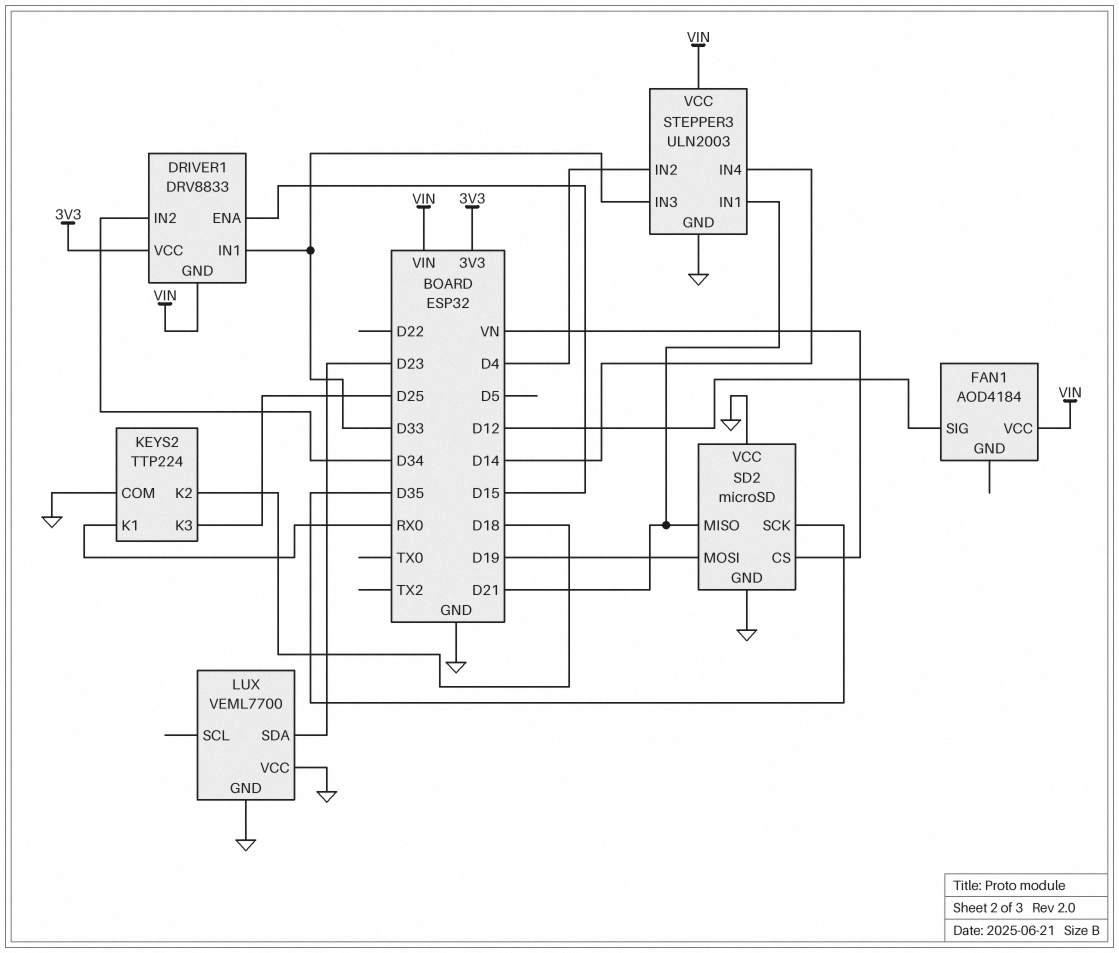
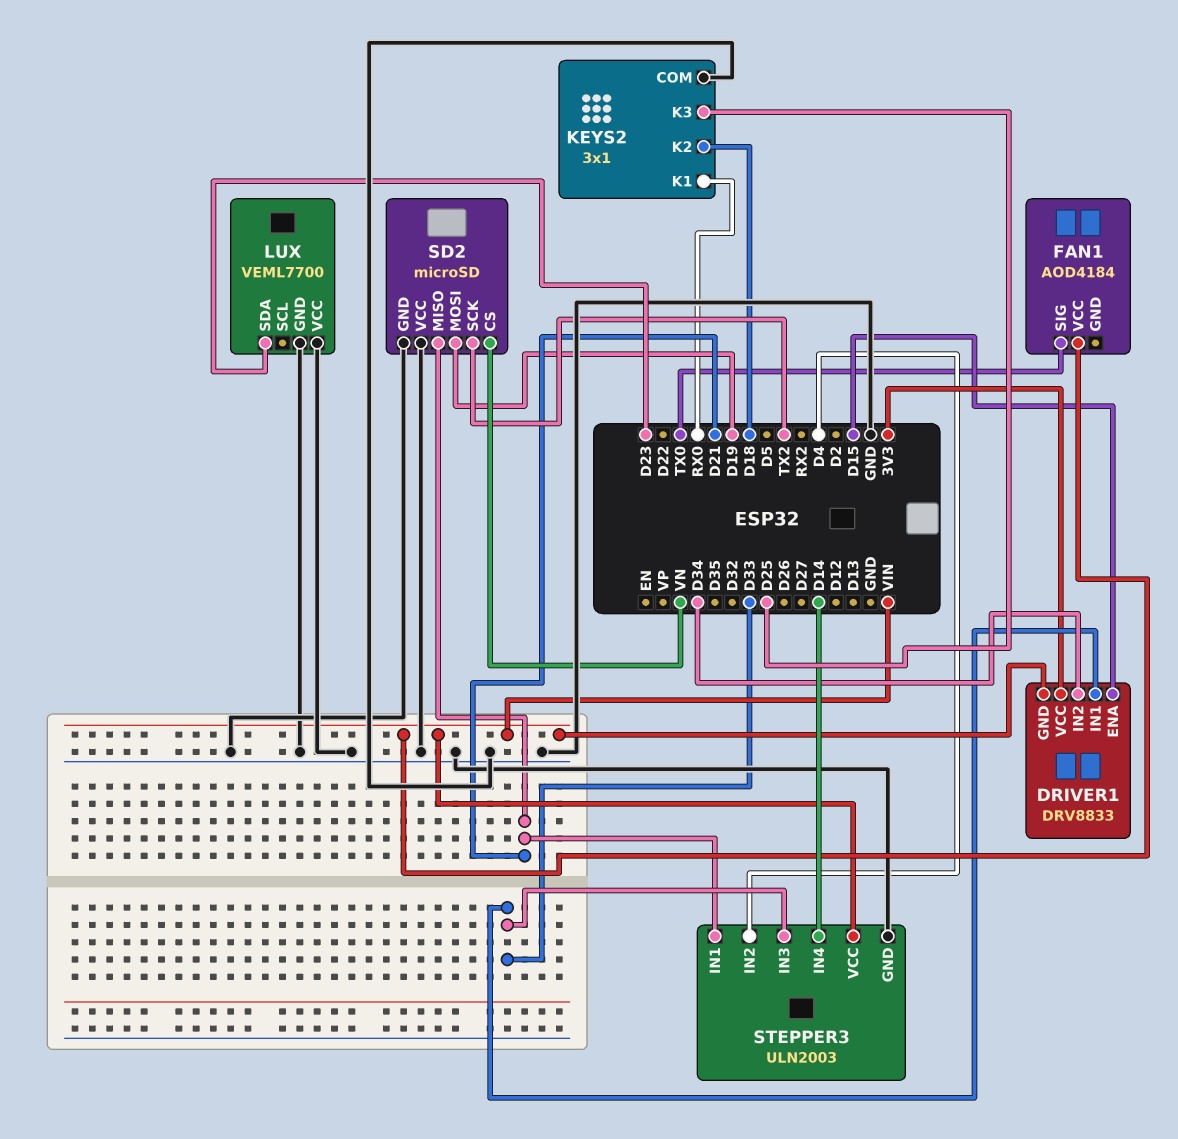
FAN1 pin SIG: D12 -> TX0
KEYS2: TTP224 -> 3x1
SD2 pin SCK: D35 -> TX2

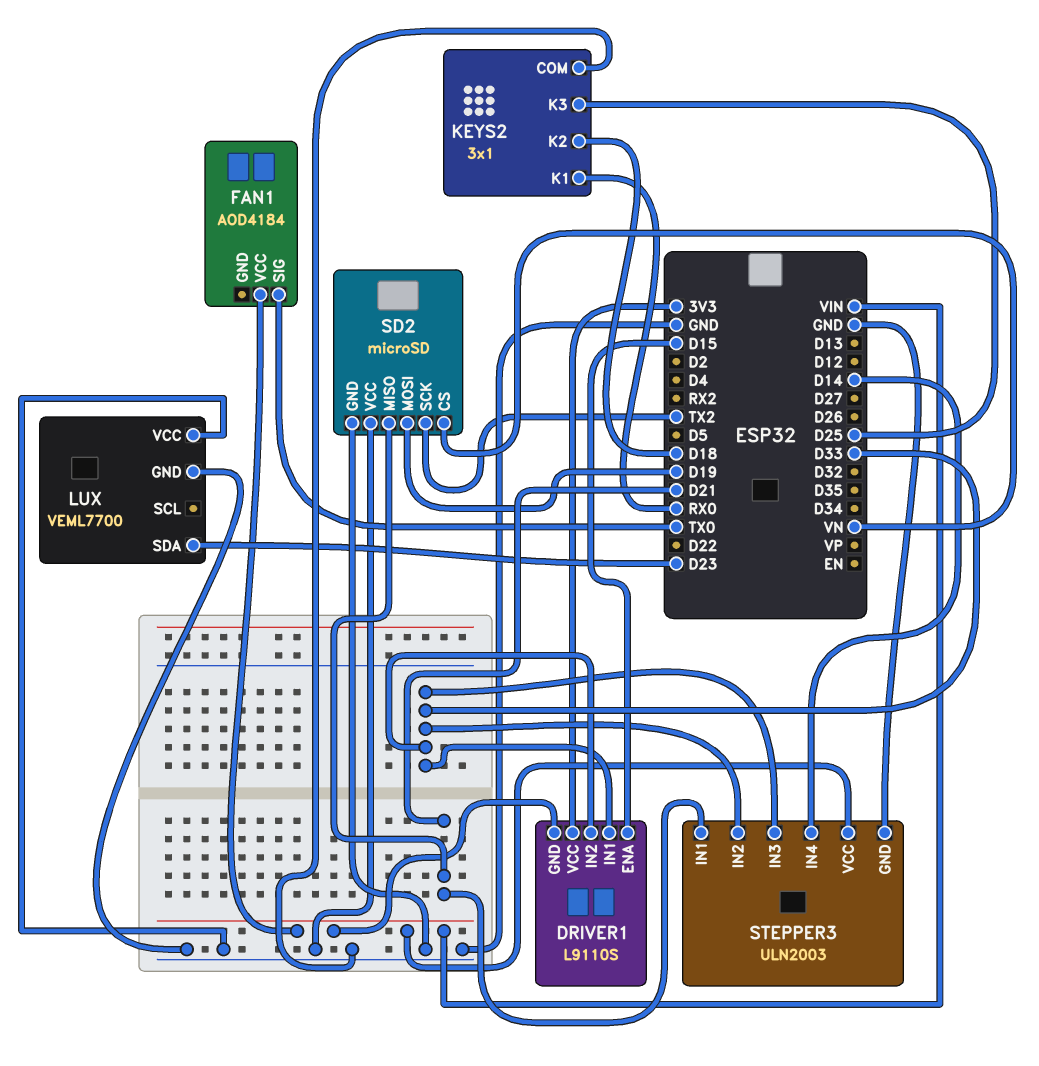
DRIVER1: DRV8833 -> L9110S
DRIVER1 pin IN2: D34 -> D33
STEPPER3 pin IN2: D4 -> D33

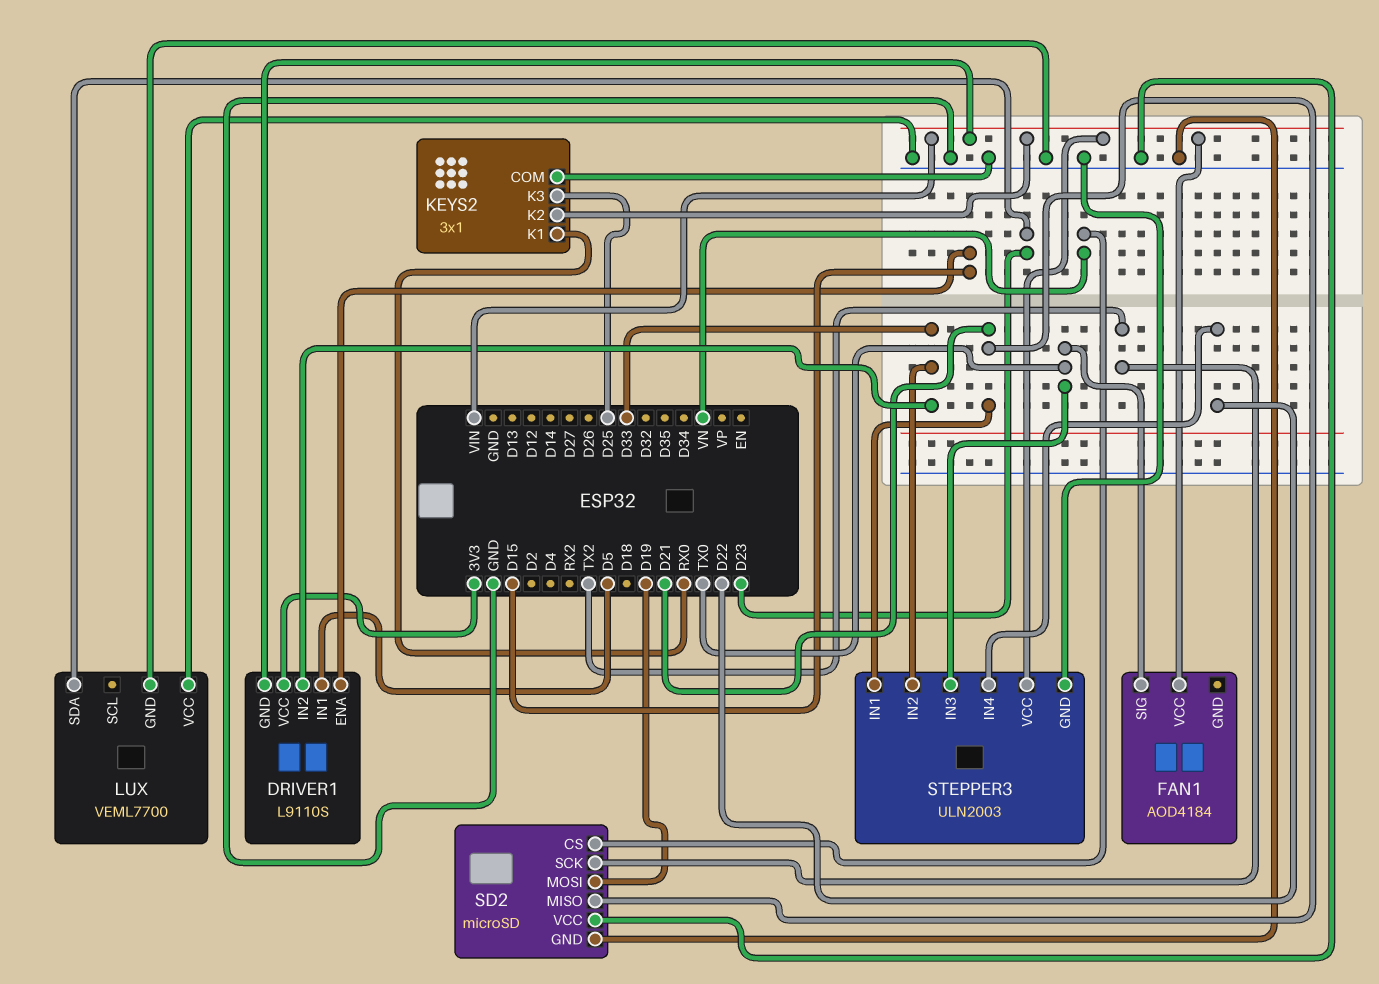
DRIVER1 pin IN1: D33 -> D5
KEYS2 pin K2: D18 -> VIN
STEPPER3 pin IN3: D33 -> TX0
STEPPER3 pin IN4: D14 -> D22

